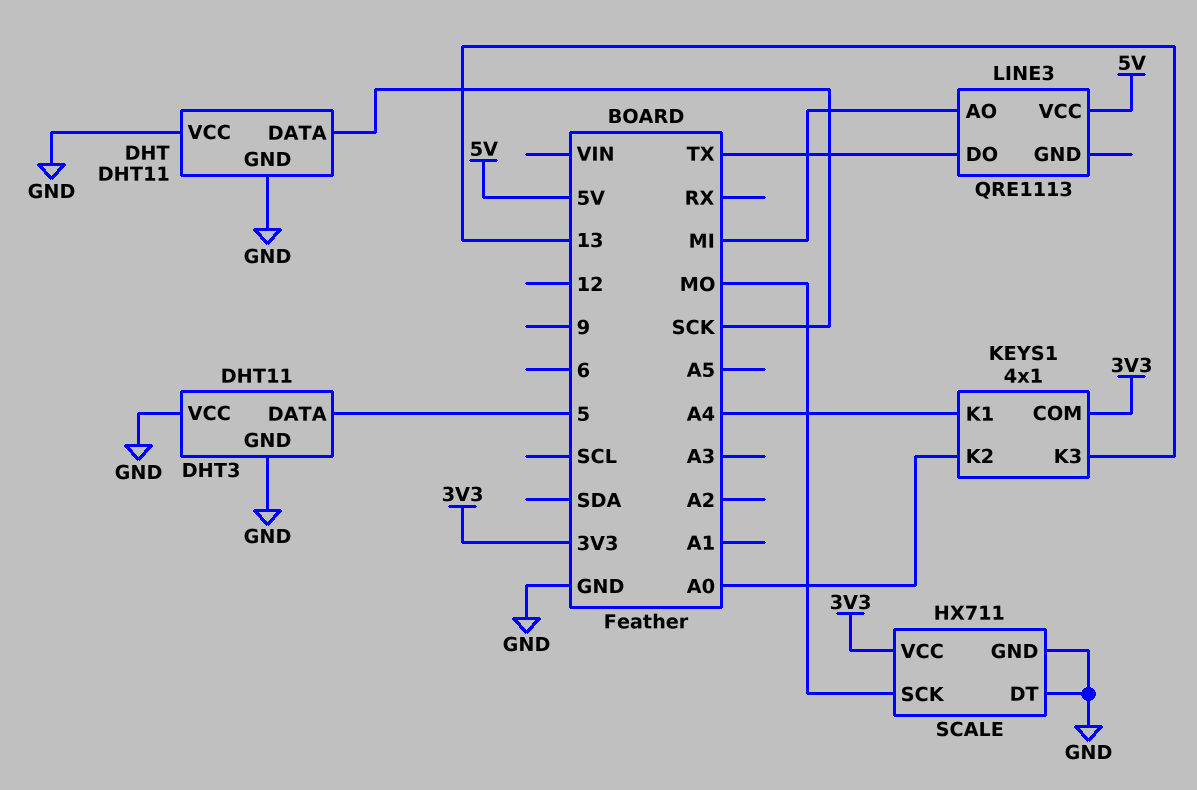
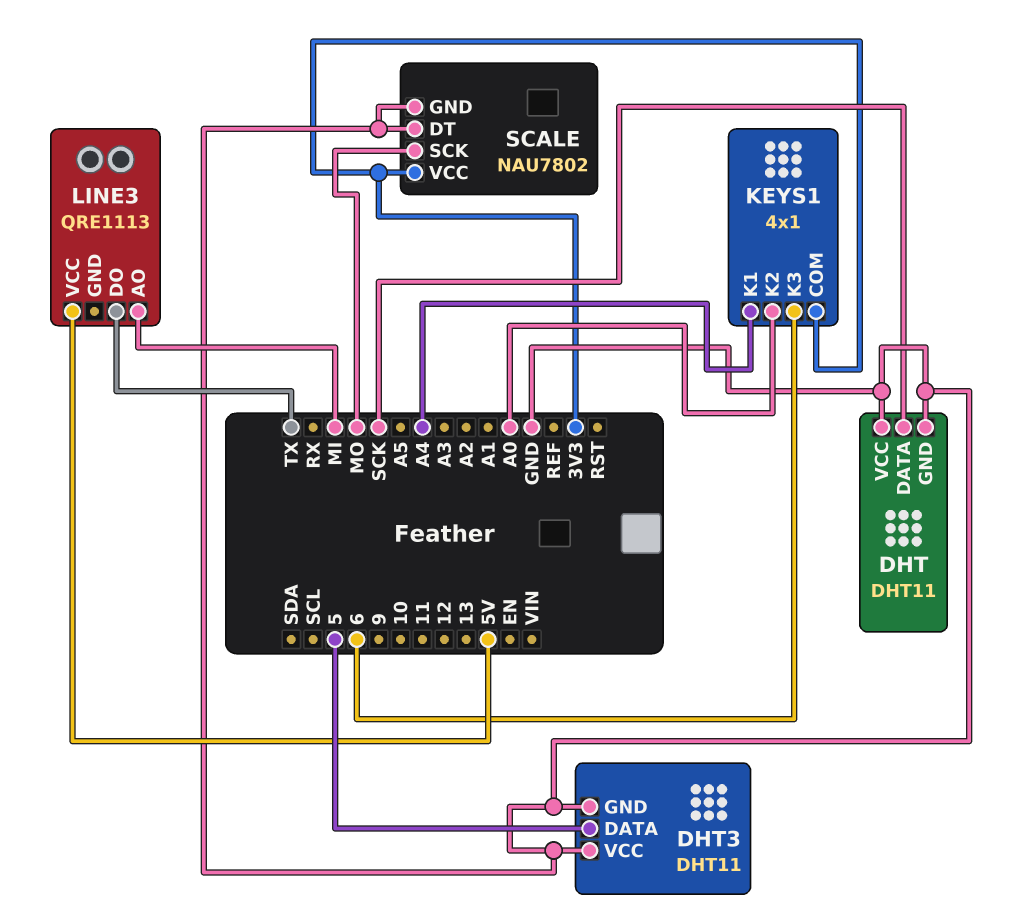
KEYS1 pin K3: 13 -> 6
SCALE: HX711 -> NAU7802

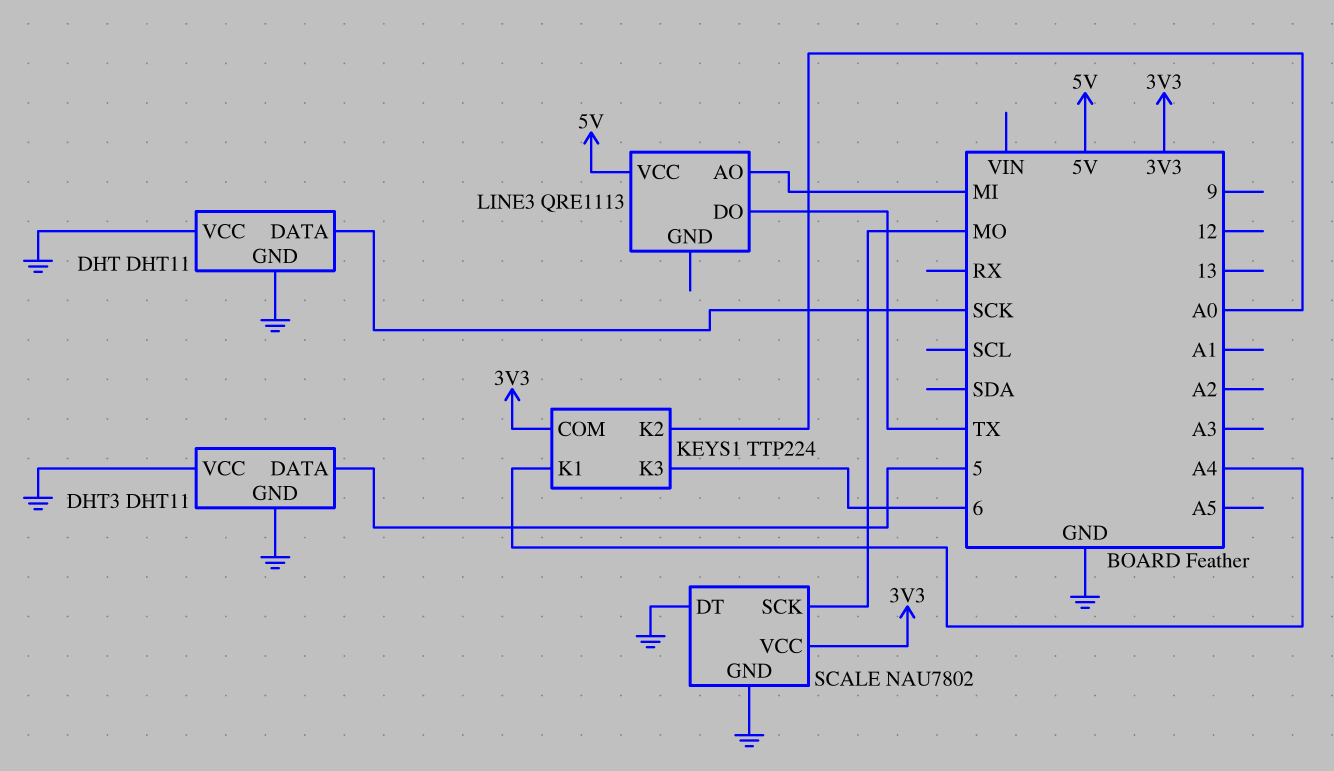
KEYS1: 4x1 -> TTP224

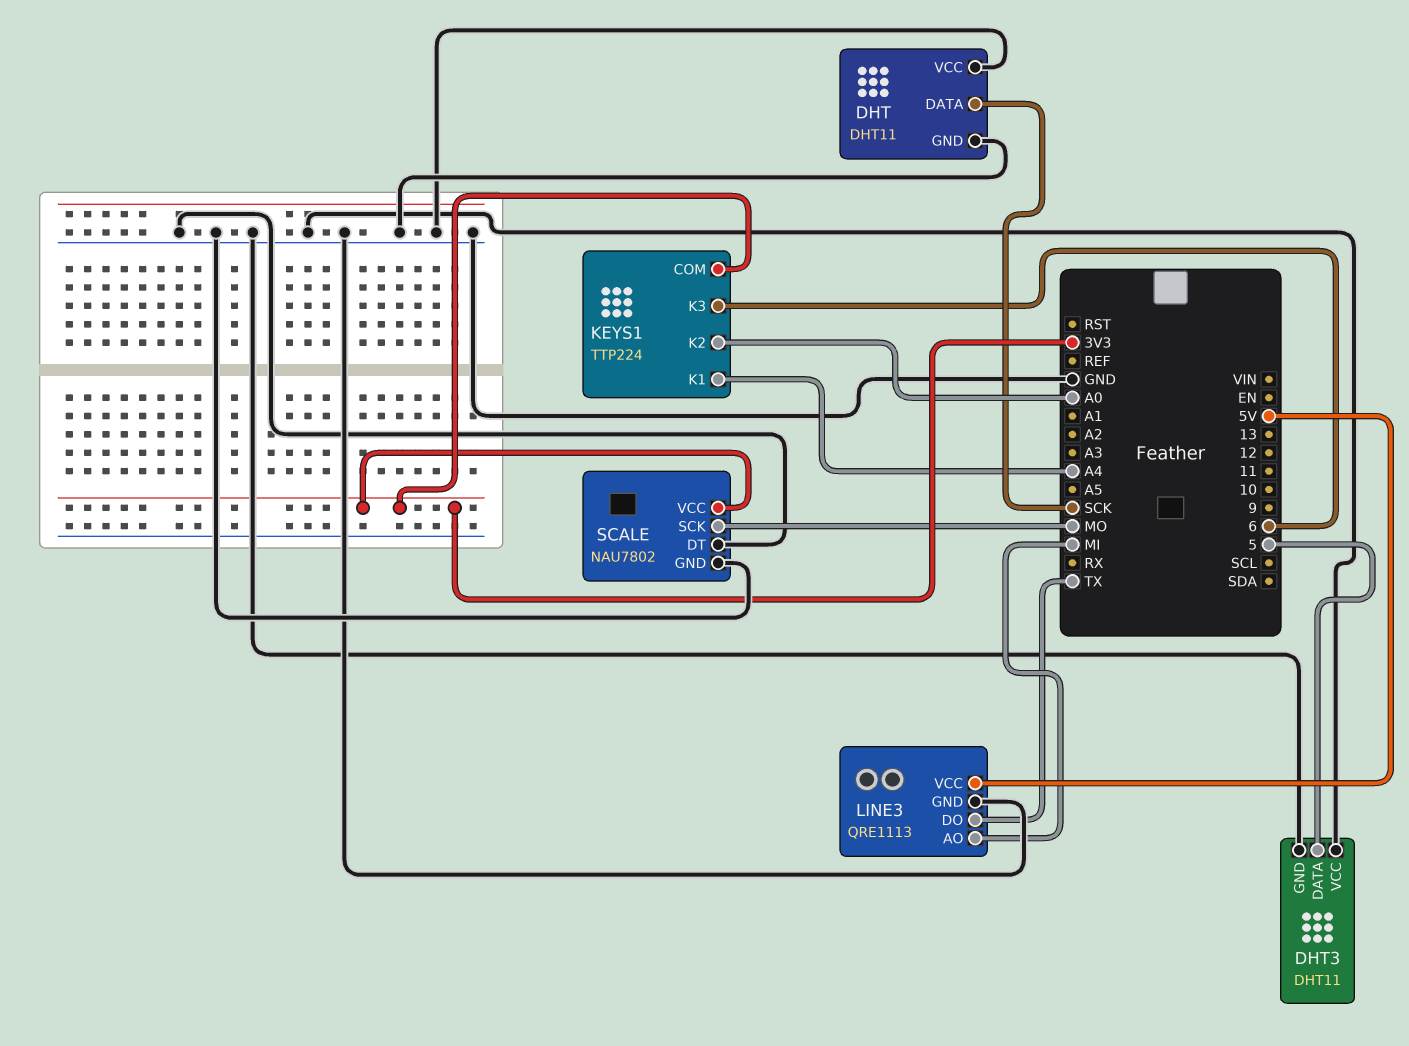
LINE3 pin GND: none -> GND

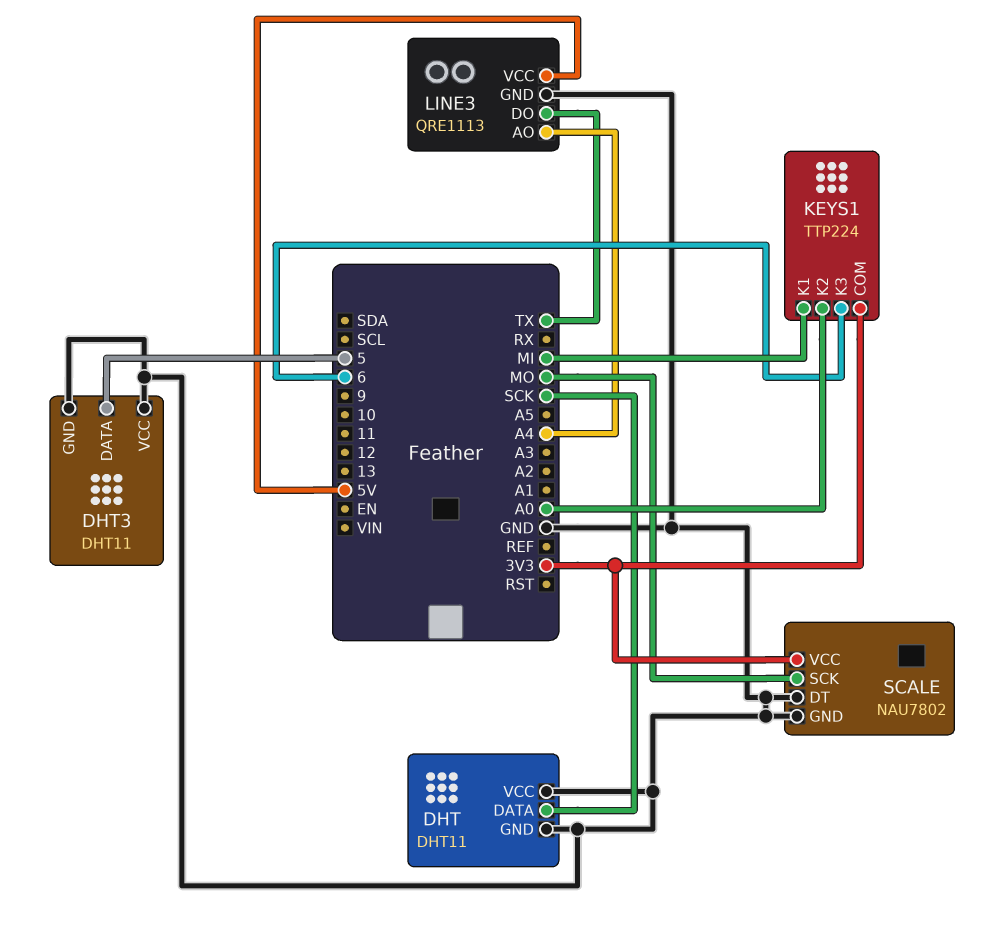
KEYS1 pin K1: A4 -> MI
LINE3 pin AO: MI -> A4

